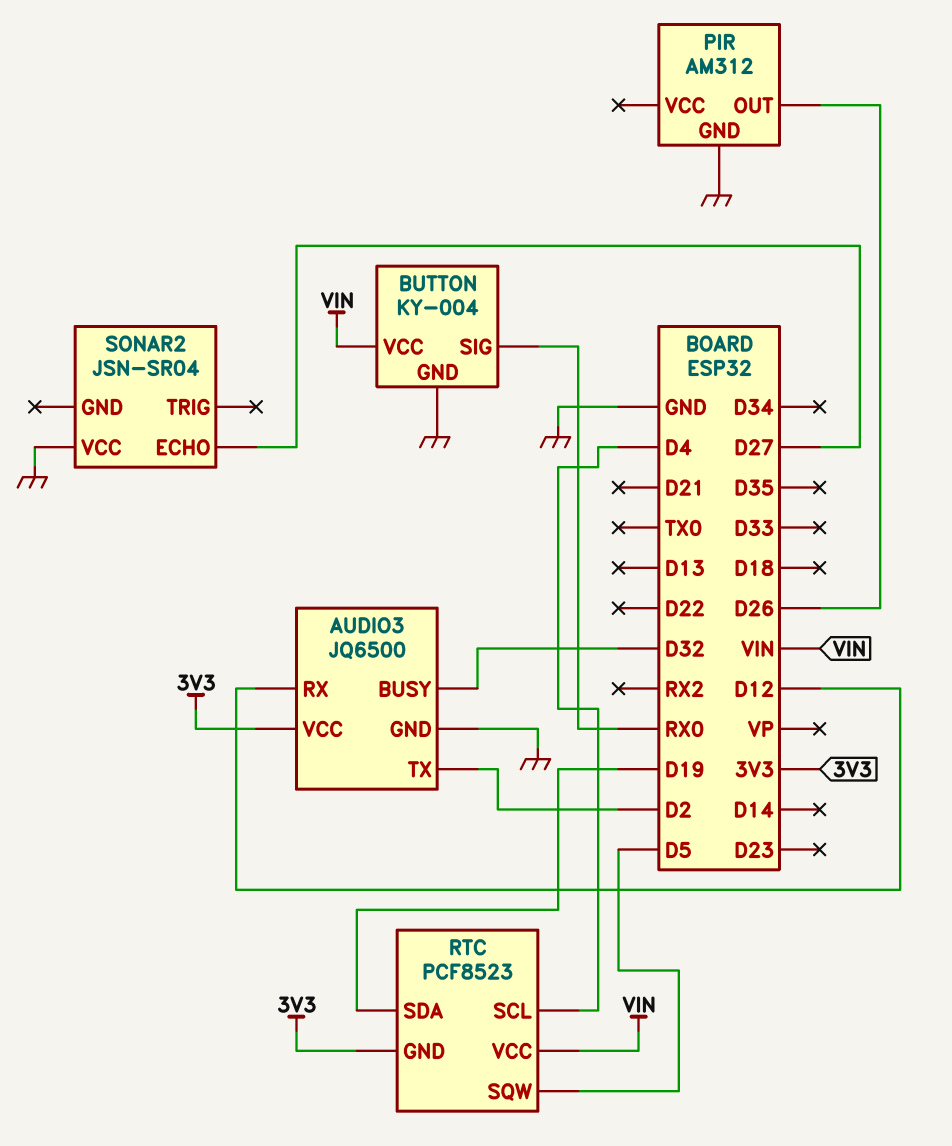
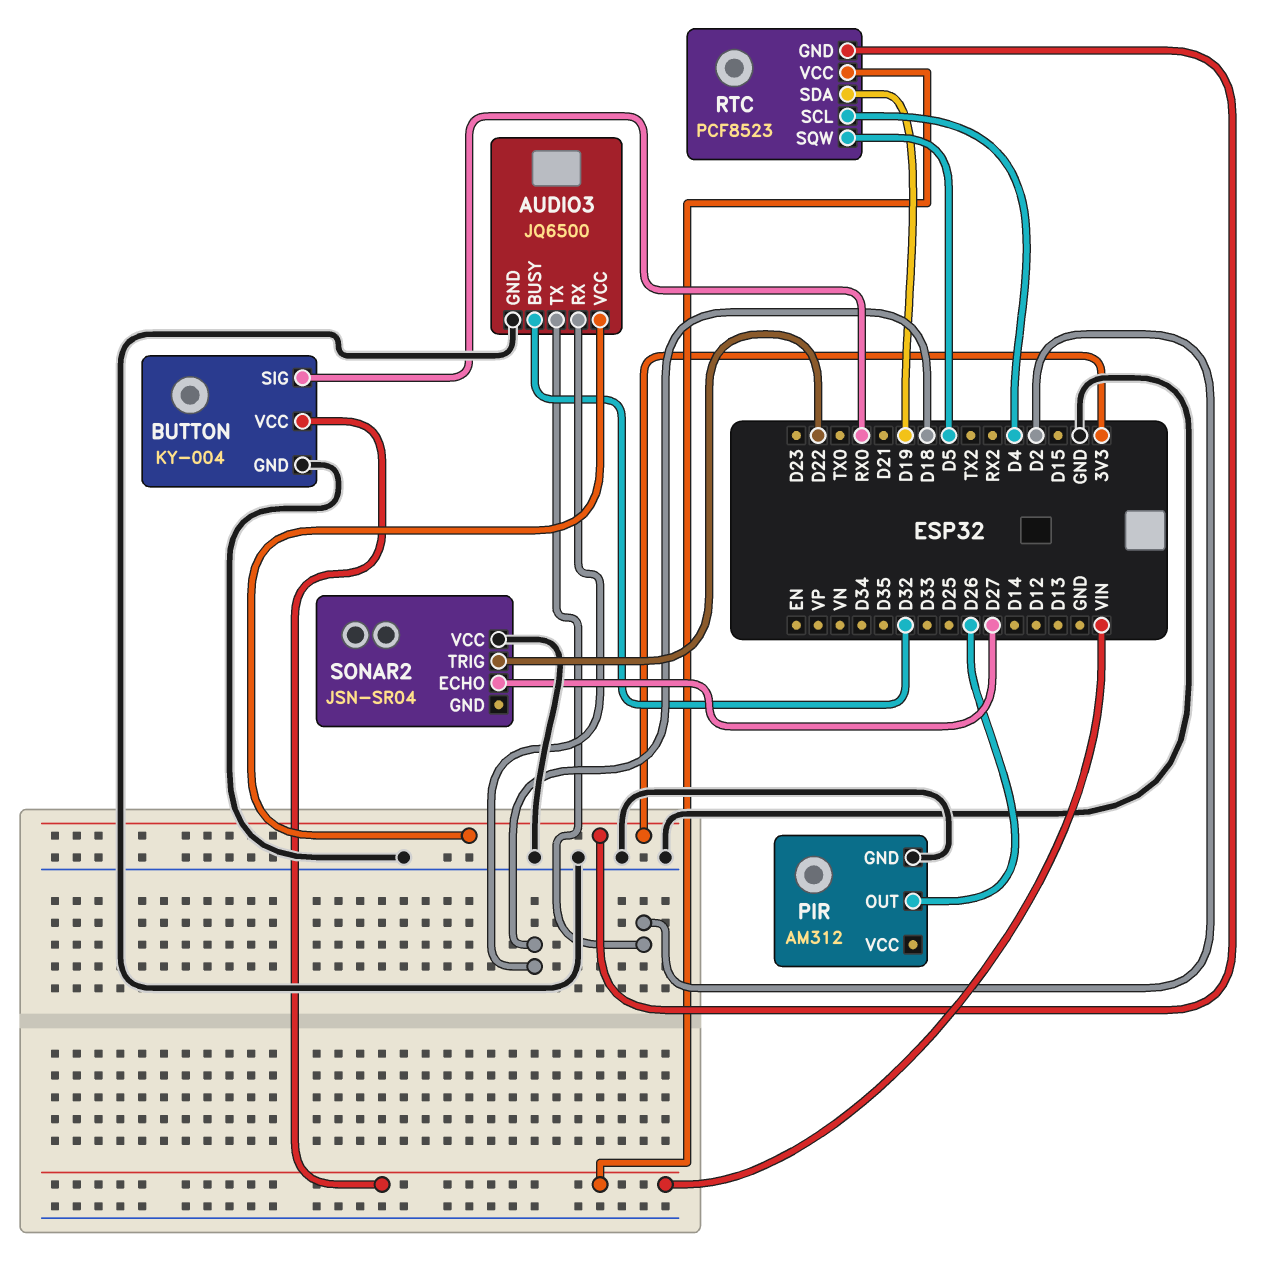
AUDIO3 pin RX: D12 -> D18
SONAR2 pin TRIG: none -> D22

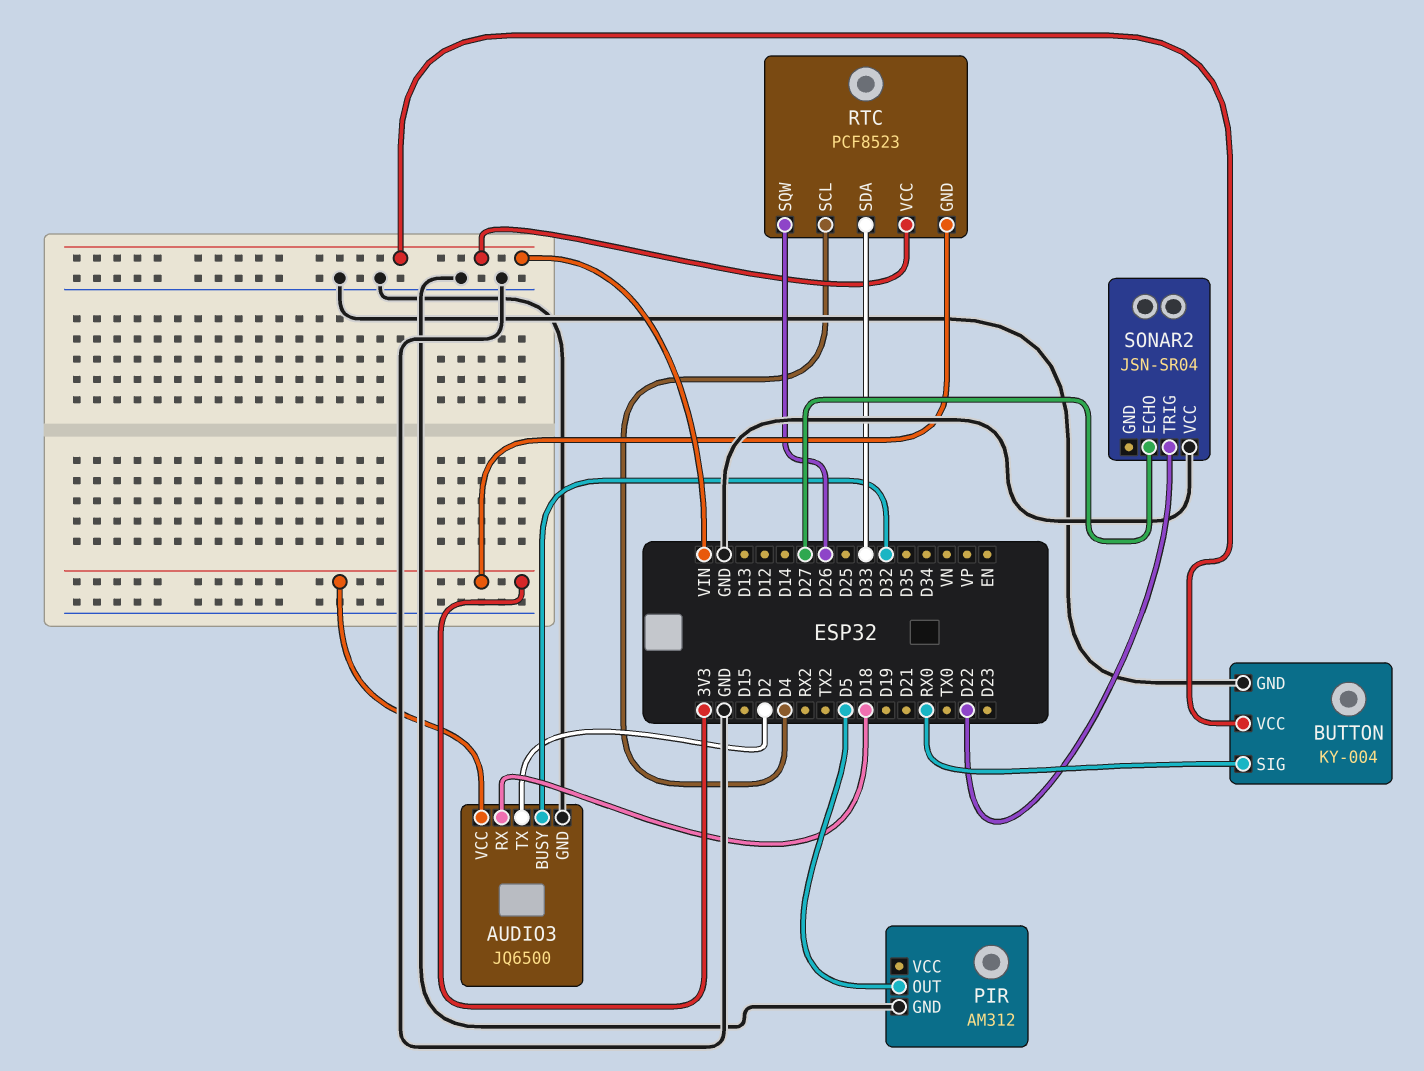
PIR pin OUT: D26 -> D5
RTC pin SDA: D19 -> D33
RTC pin SQW: D5 -> D26

